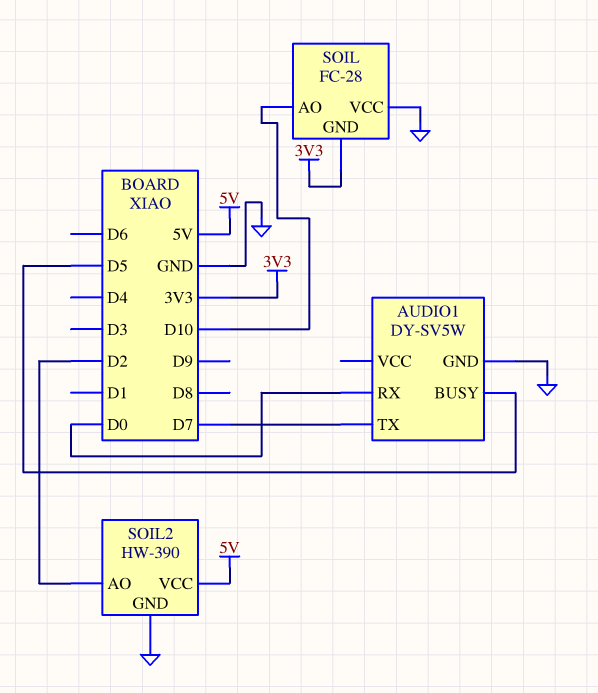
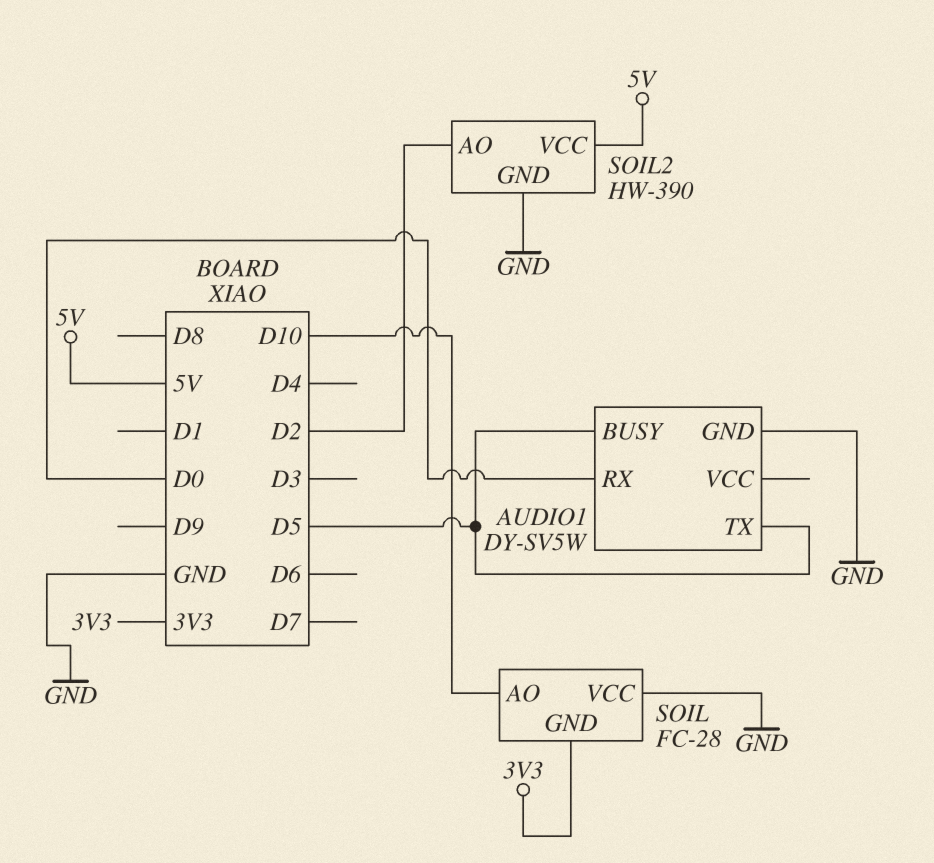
AUDIO1 pin TX: D7 -> D5

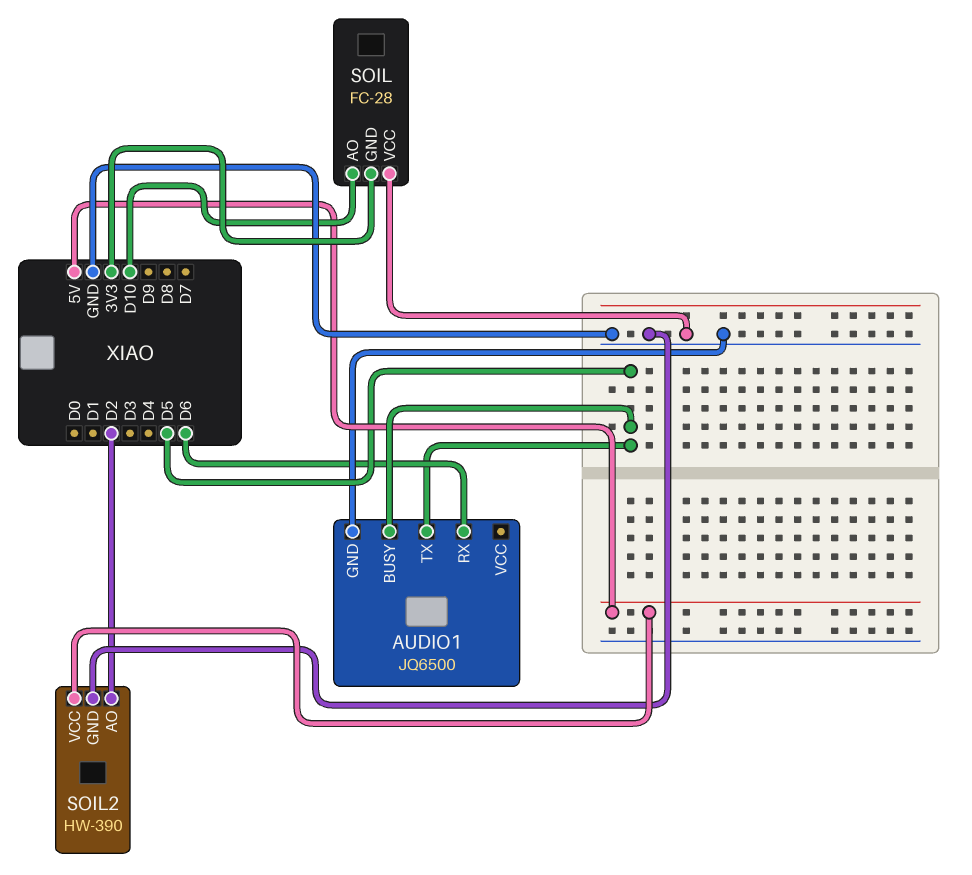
AUDIO1: DY-SV5W -> JQ6500
AUDIO1 pin RX: D0 -> D6

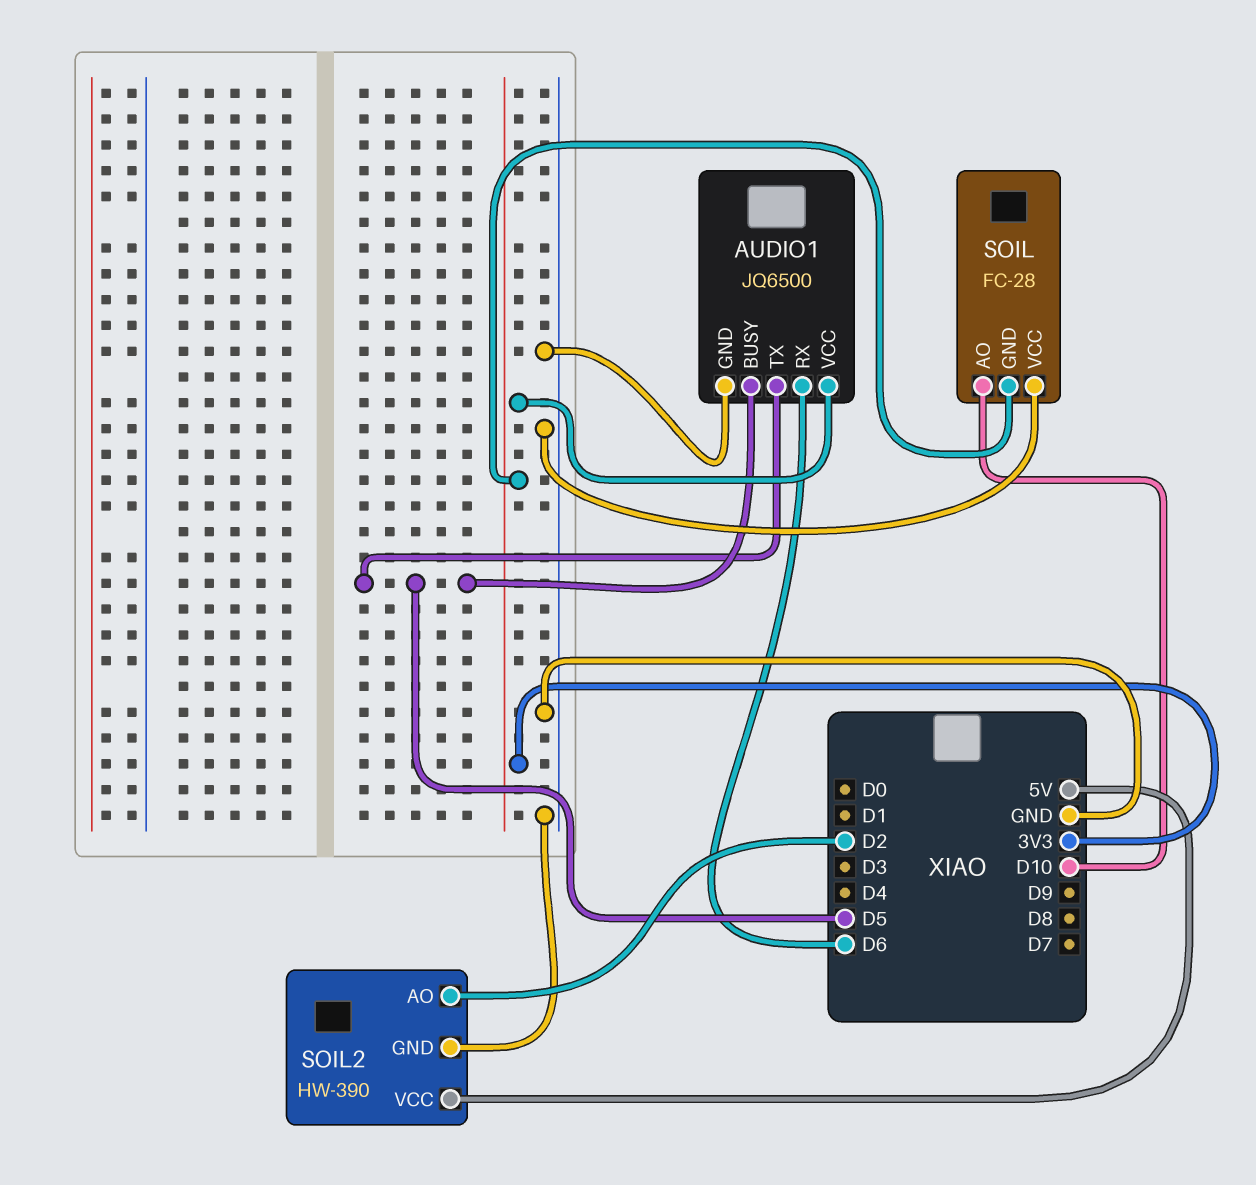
AUDIO1 pin VCC: none -> 3V3

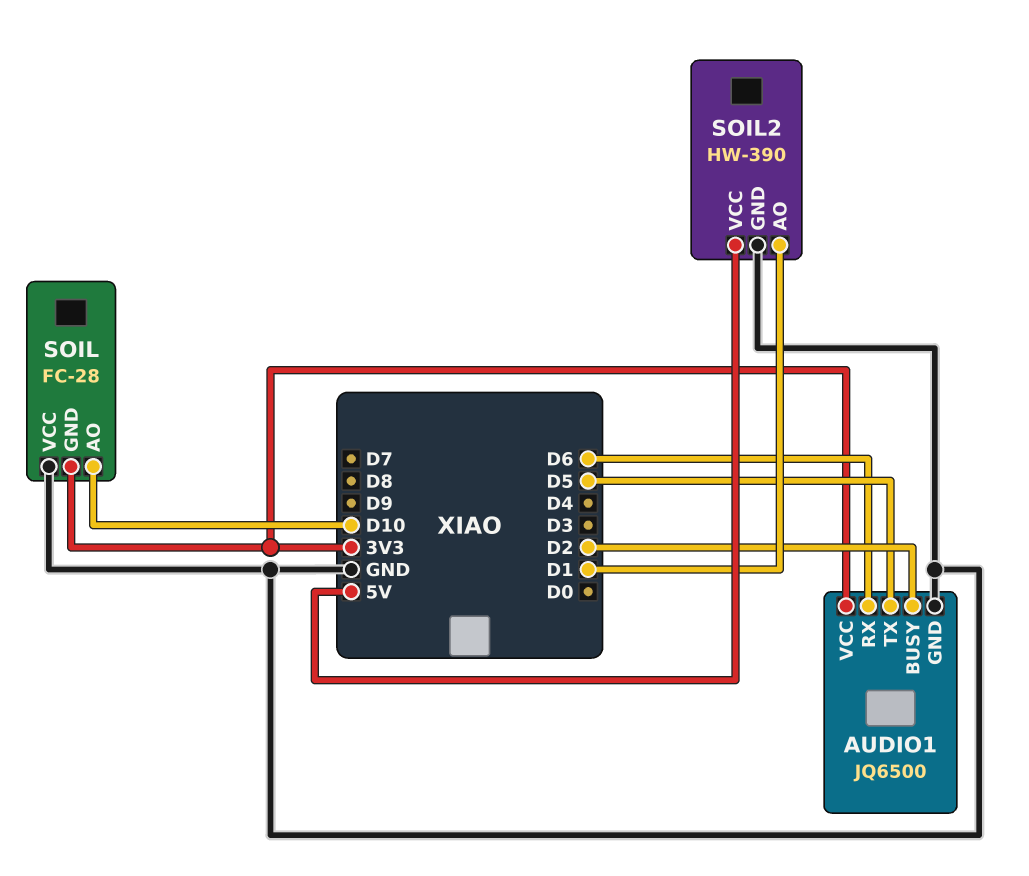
AUDIO1 pin BUSY: D5 -> D2
SOIL2 pin AO: D2 -> D1

